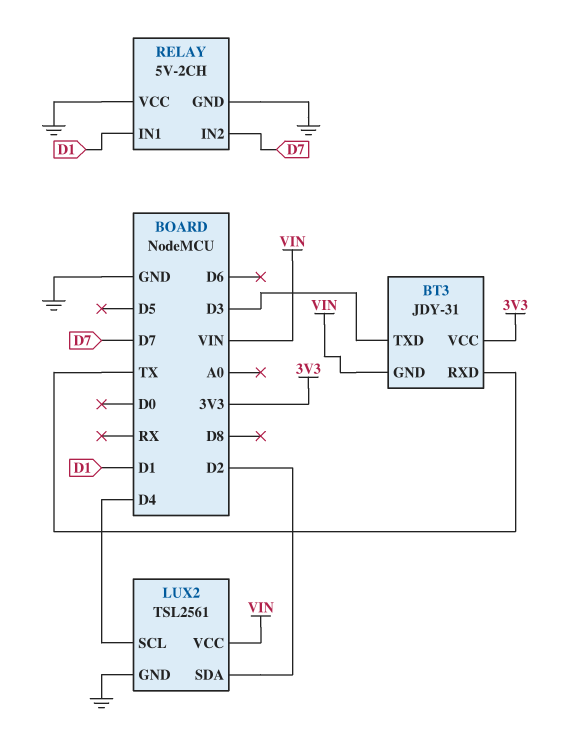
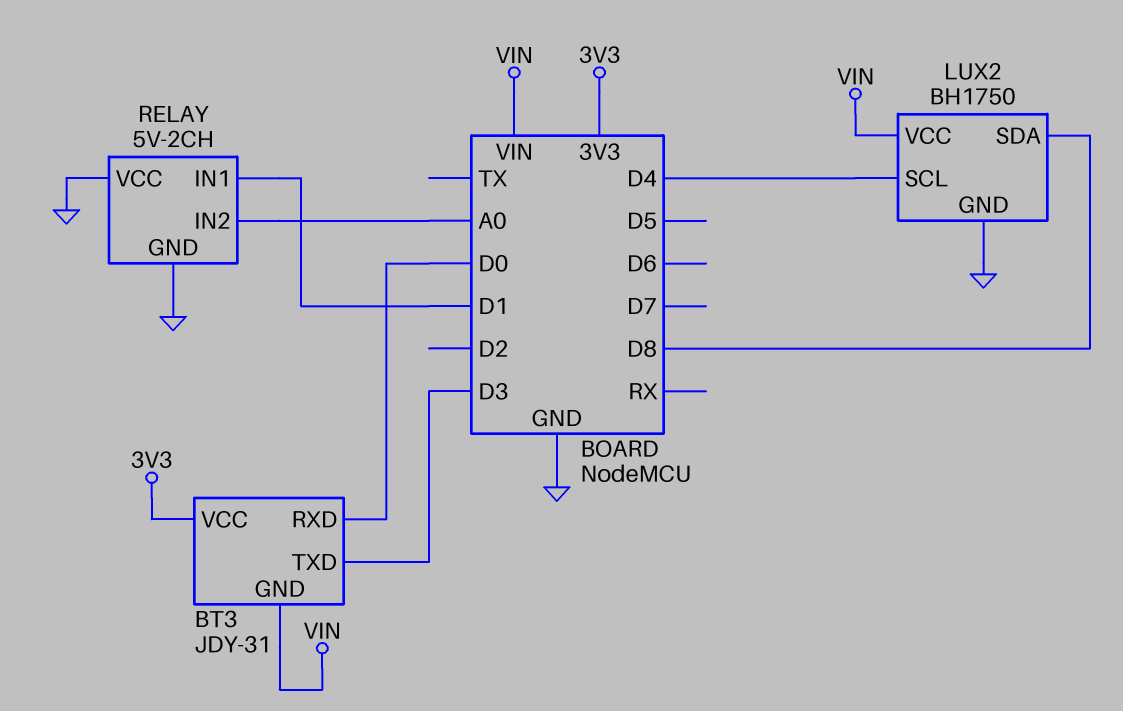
BT3 pin RXD: TX -> D0
LUX2: TSL2561 -> BH1750
LUX2 pin SDA: D2 -> D8
RELAY pin IN2: D7 -> A0

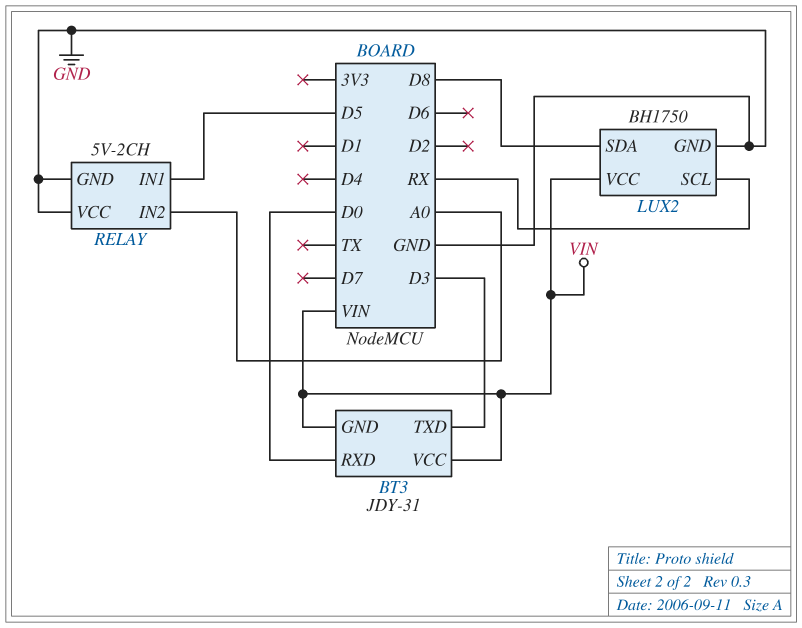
BT3 pin VCC: 3V3 -> VIN
LUX2 pin SCL: D4 -> RX
RELAY pin IN1: D1 -> D5

